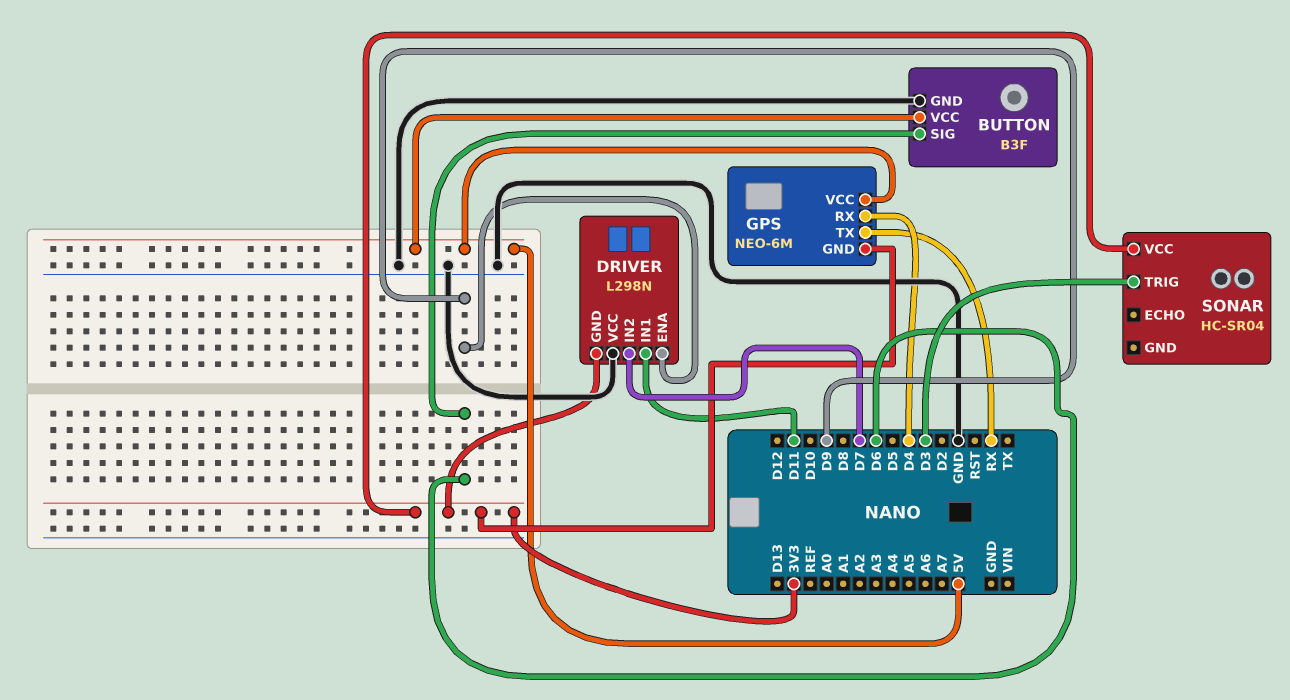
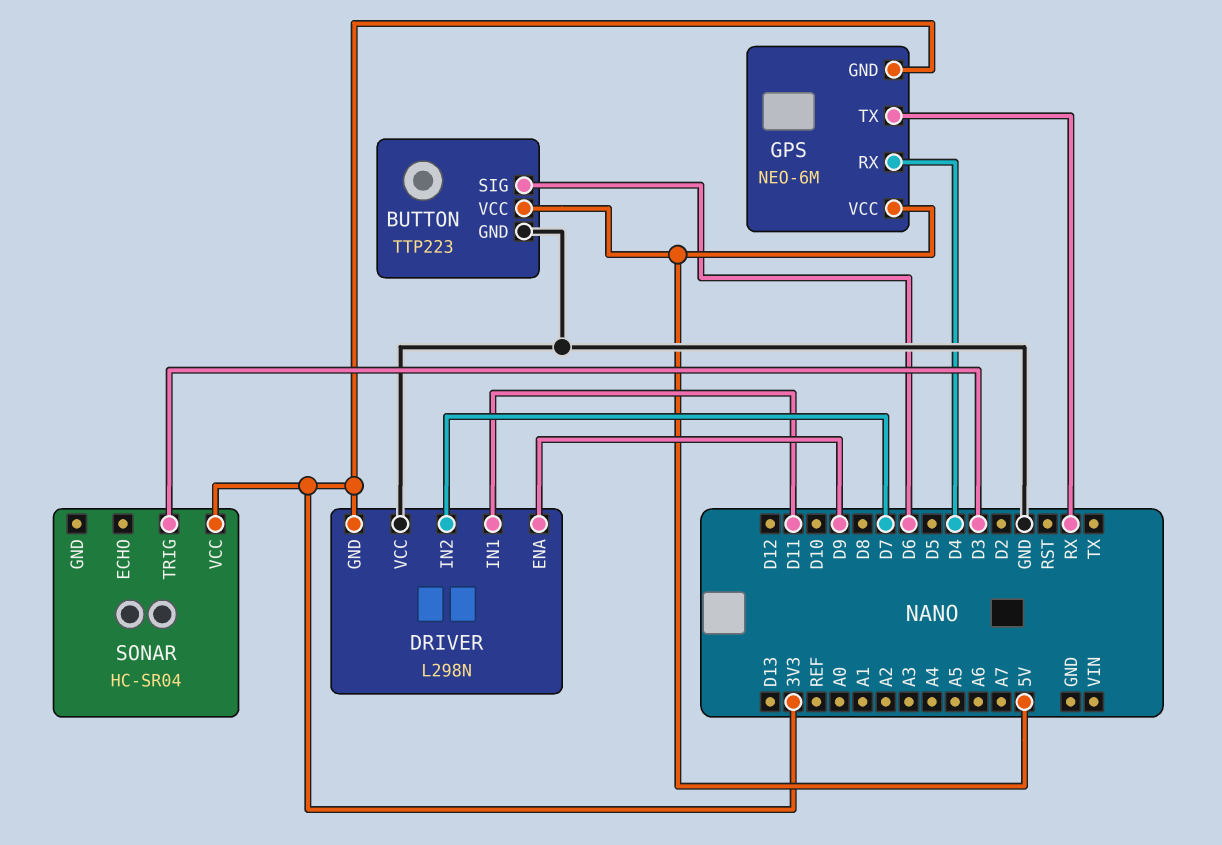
BUTTON: B3F -> TTP223

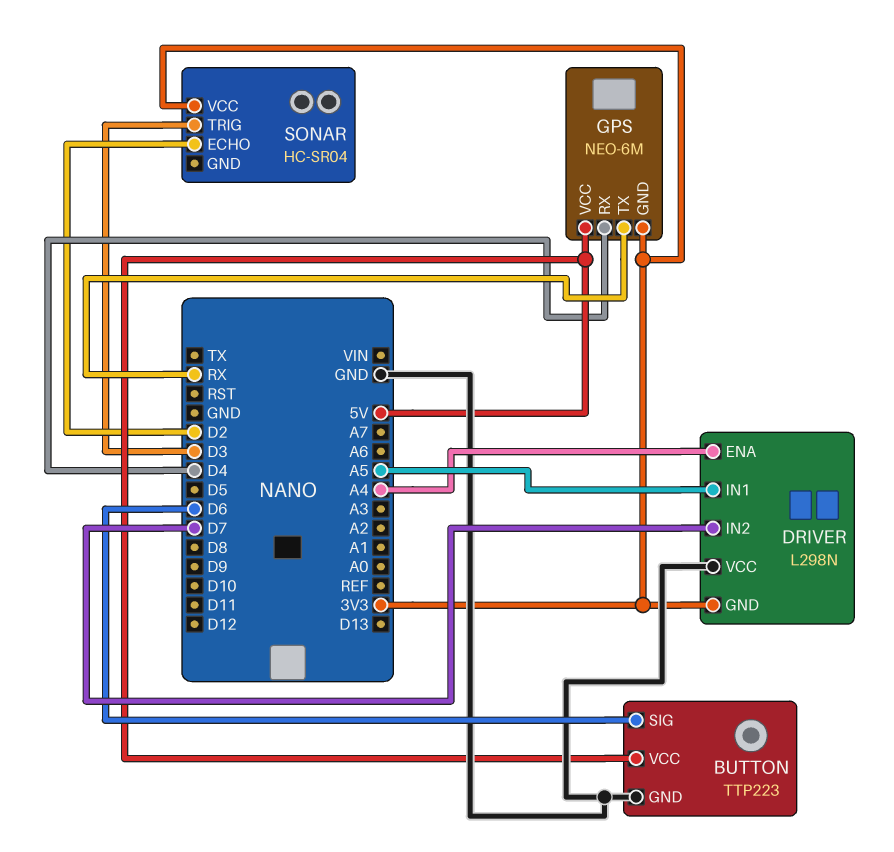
DRIVER pin ENA: D9 -> A4
DRIVER pin IN1: D11 -> A5
SONAR pin ECHO: none -> D2

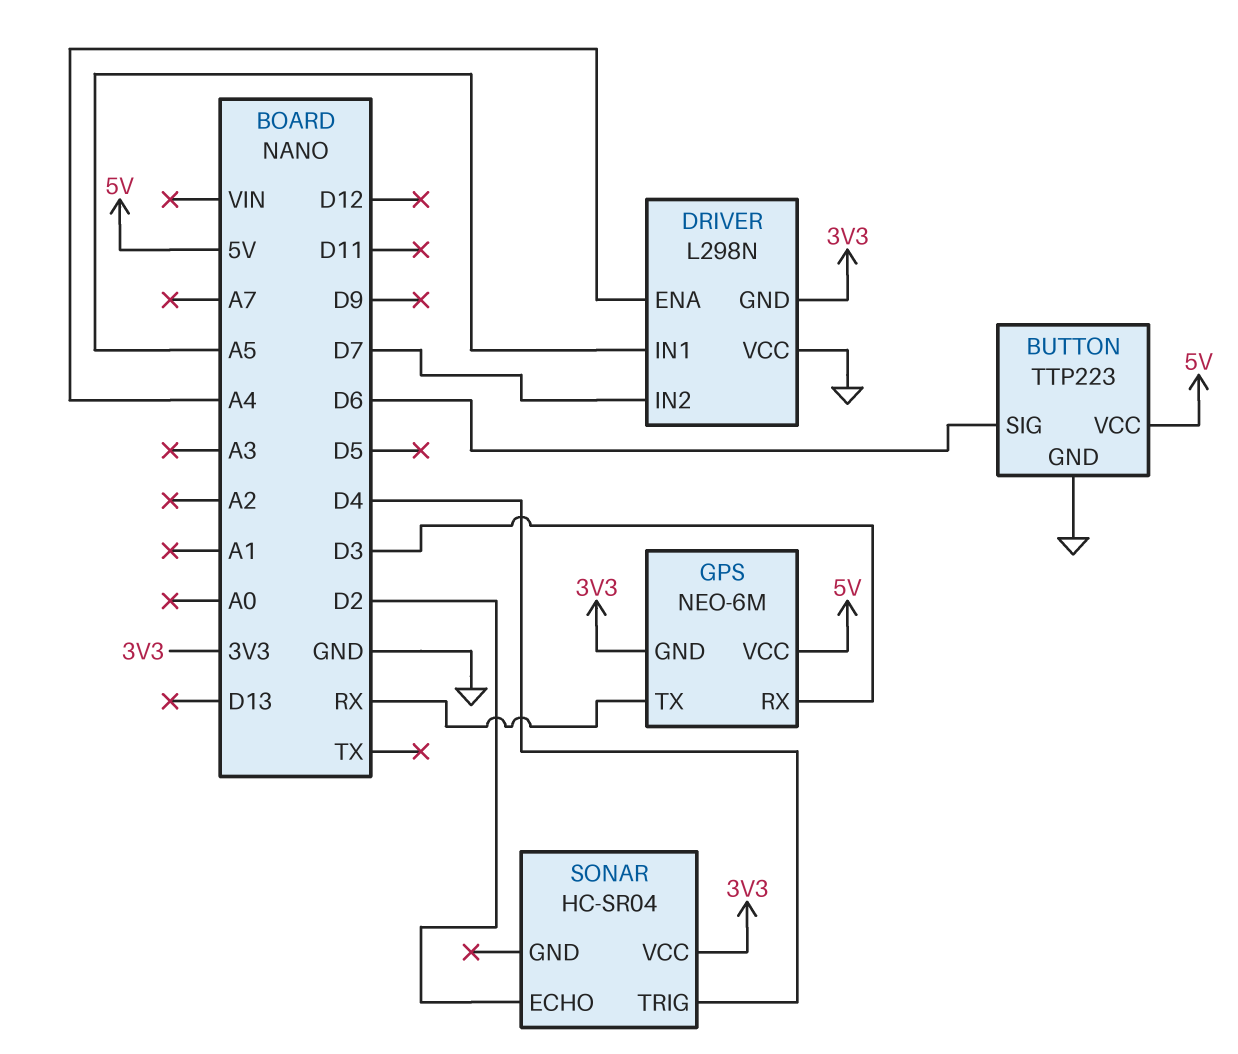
GPS pin RX: D4 -> D3
SONAR pin TRIG: D3 -> D4

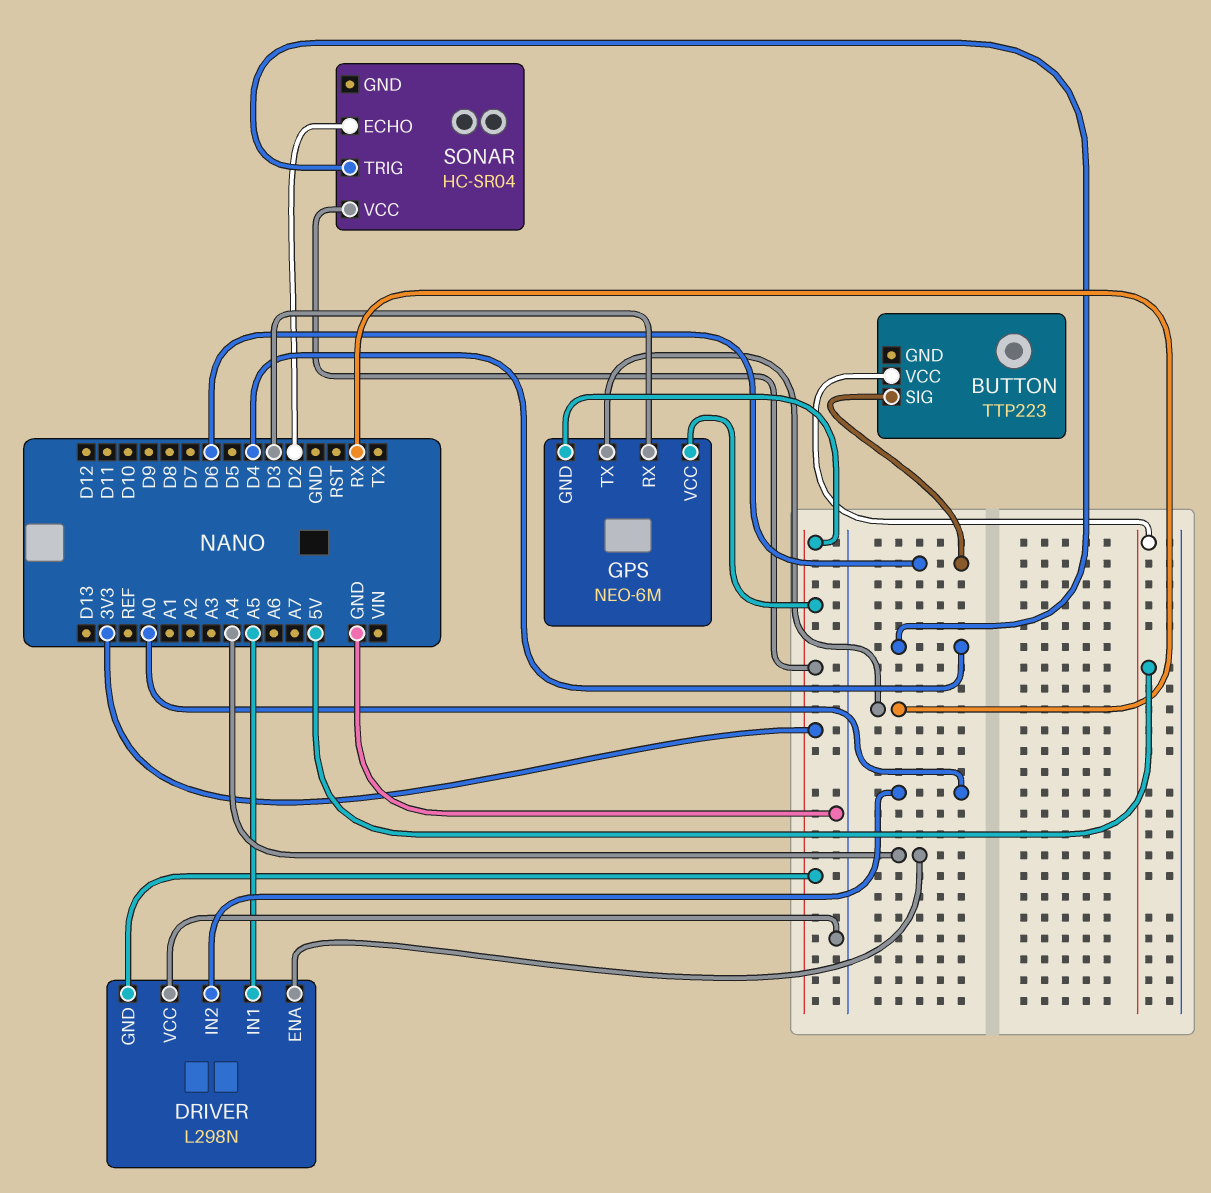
BUTTON pin GND: GND -> none
DRIVER pin IN2: D7 -> A0
GPS pin VCC: 5V -> 3V3

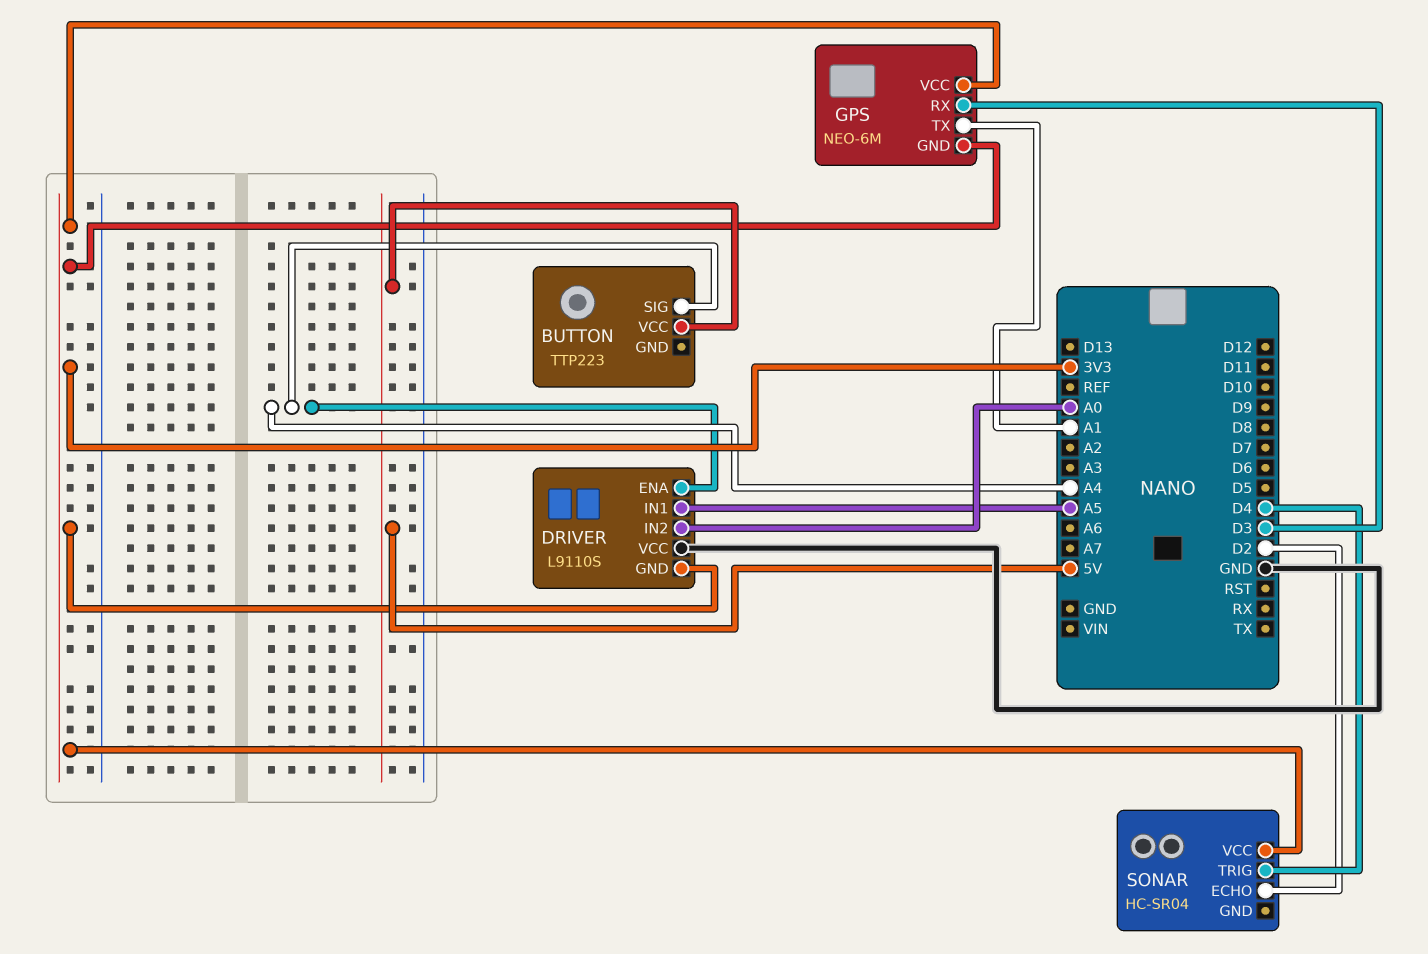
BUTTON pin SIG: D6 -> A4
DRIVER: L298N -> L9110S
GPS pin TX: RX -> A1

